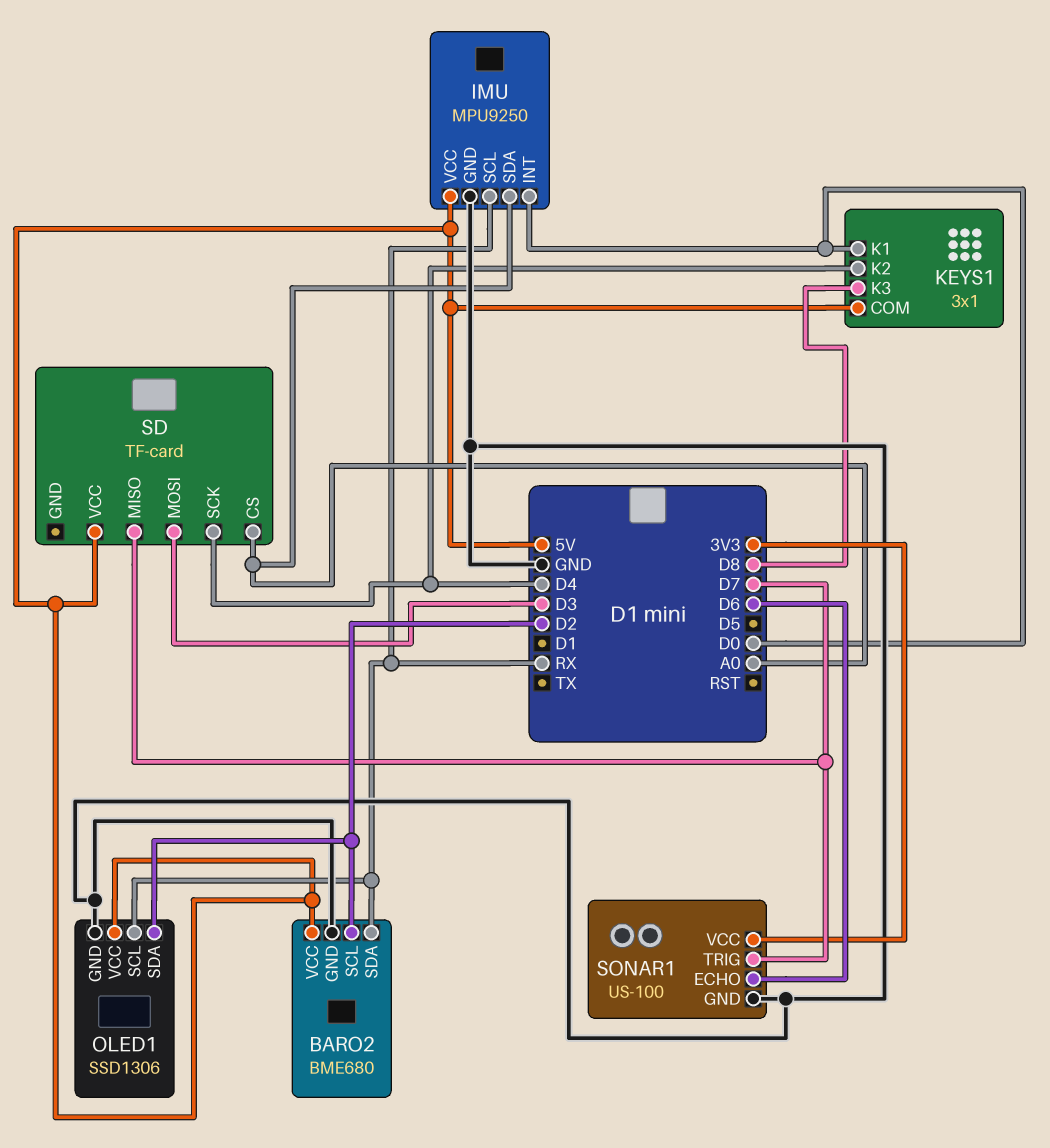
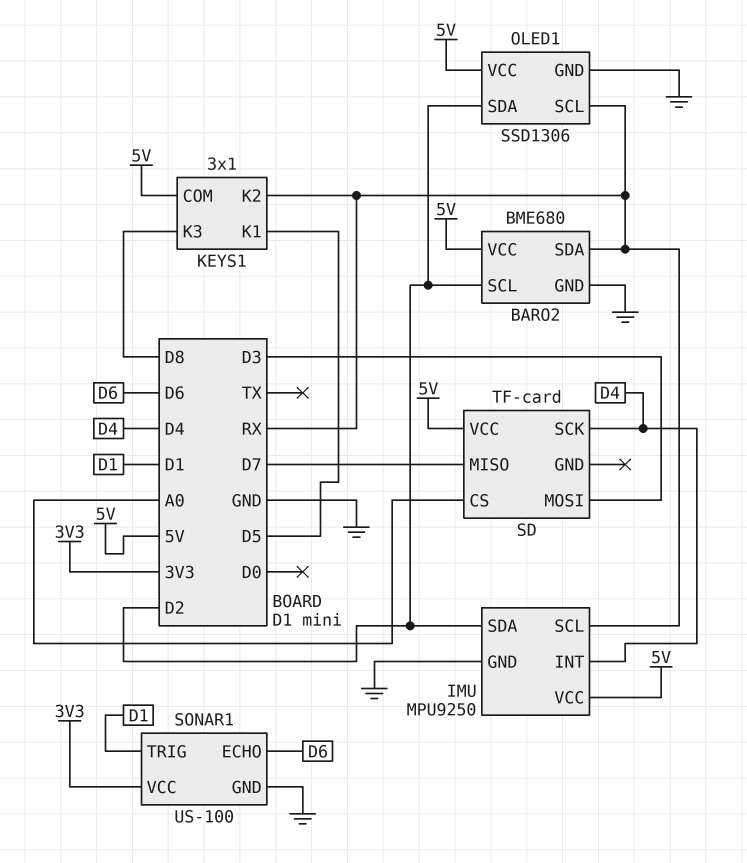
IMU pin INT: D0 -> D4
IMU pin SDA: A0 -> D2
KEYS1 pin K1: D0 -> D5
KEYS1 pin K2: D4 -> RX
SONAR1 pin TRIG: D7 -> D1

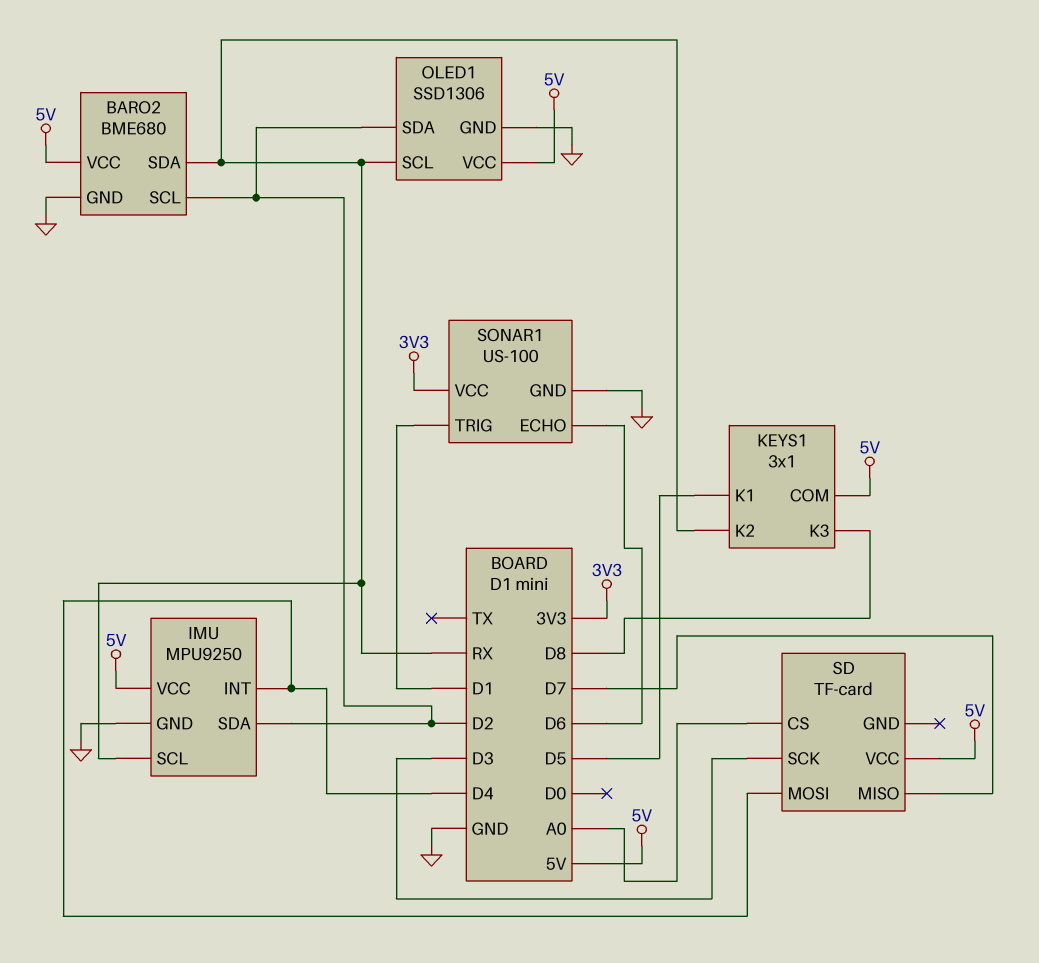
SD pin MOSI: D3 -> D4
SD pin SCK: D4 -> D3

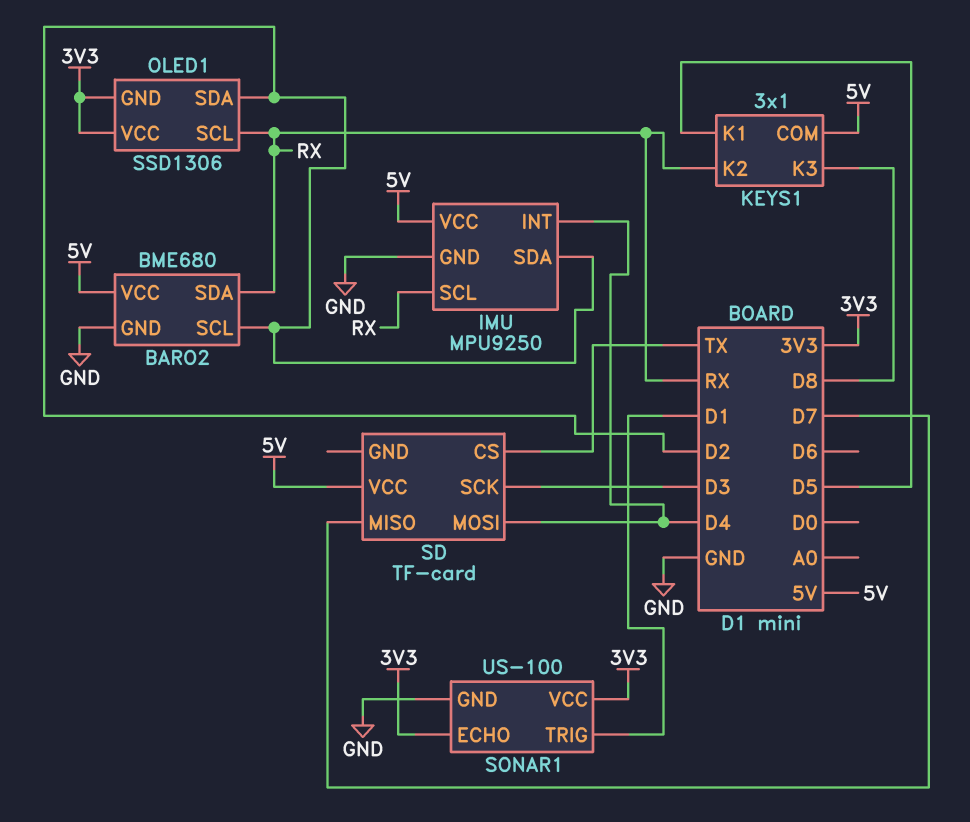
OLED1 pin GND: GND -> 3V3
OLED1 pin VCC: 5V -> 3V3
SD pin CS: A0 -> TX
SONAR1 pin ECHO: D6 -> 3V3

